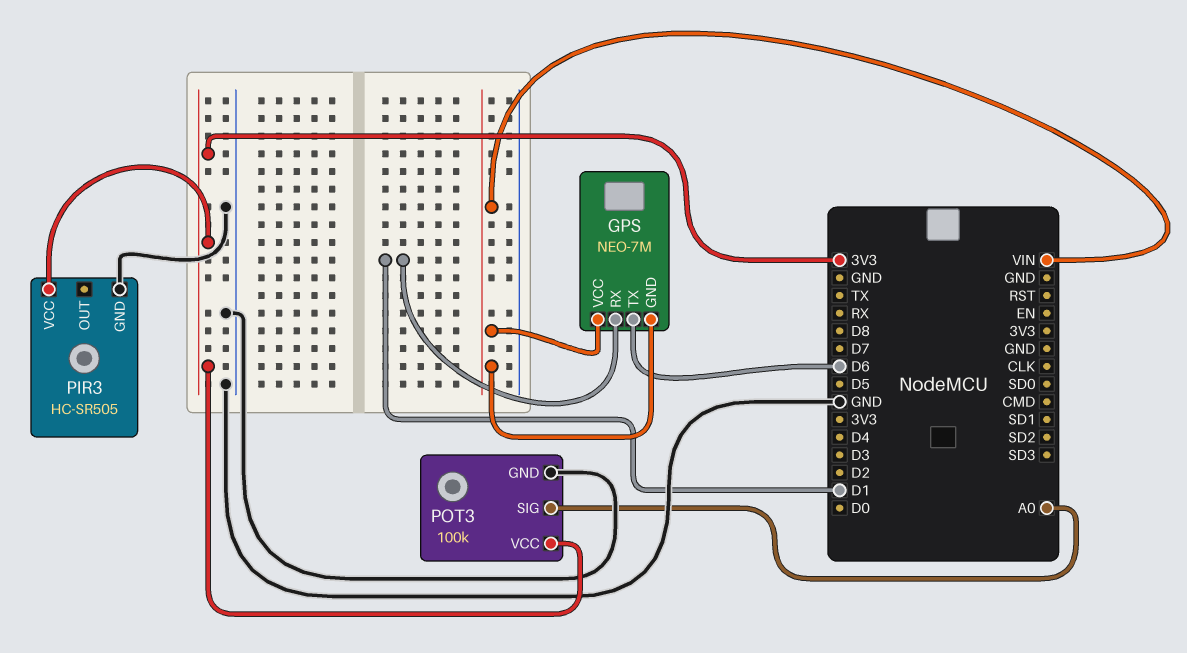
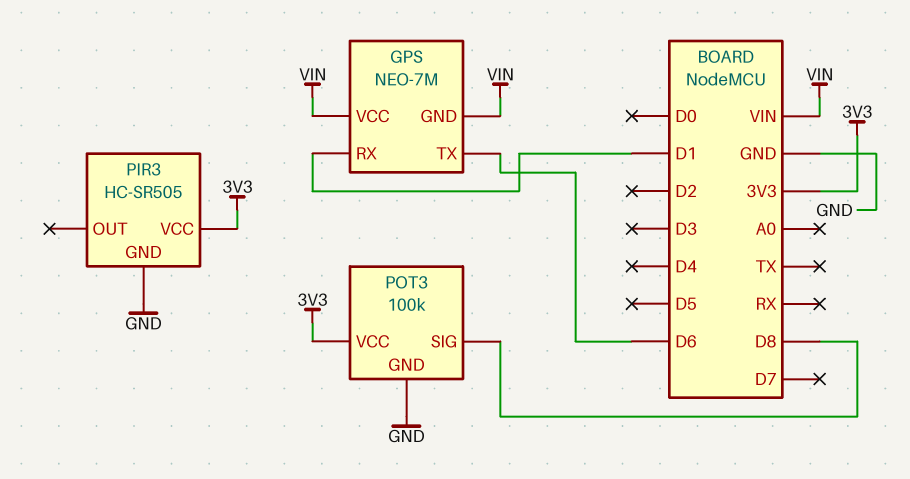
POT3 pin SIG: A0 -> D8

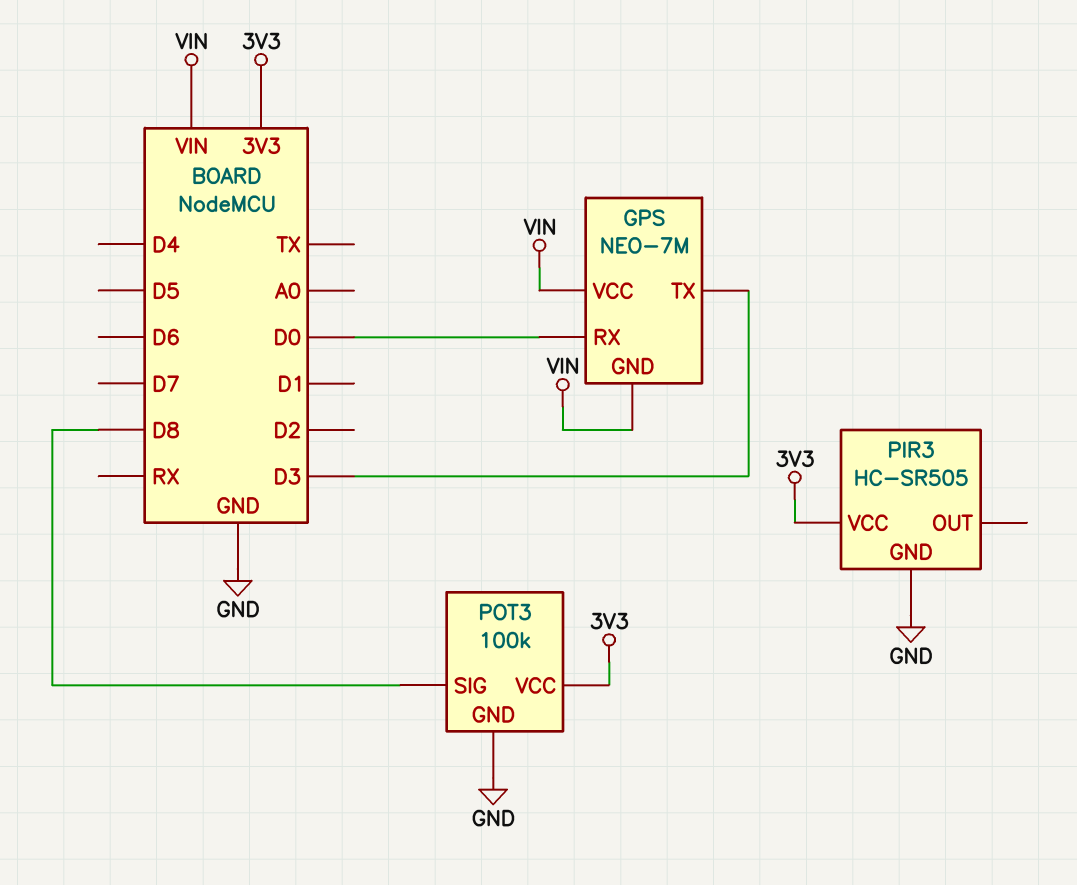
GPS pin RX: D1 -> D0
GPS pin TX: D6 -> D3

